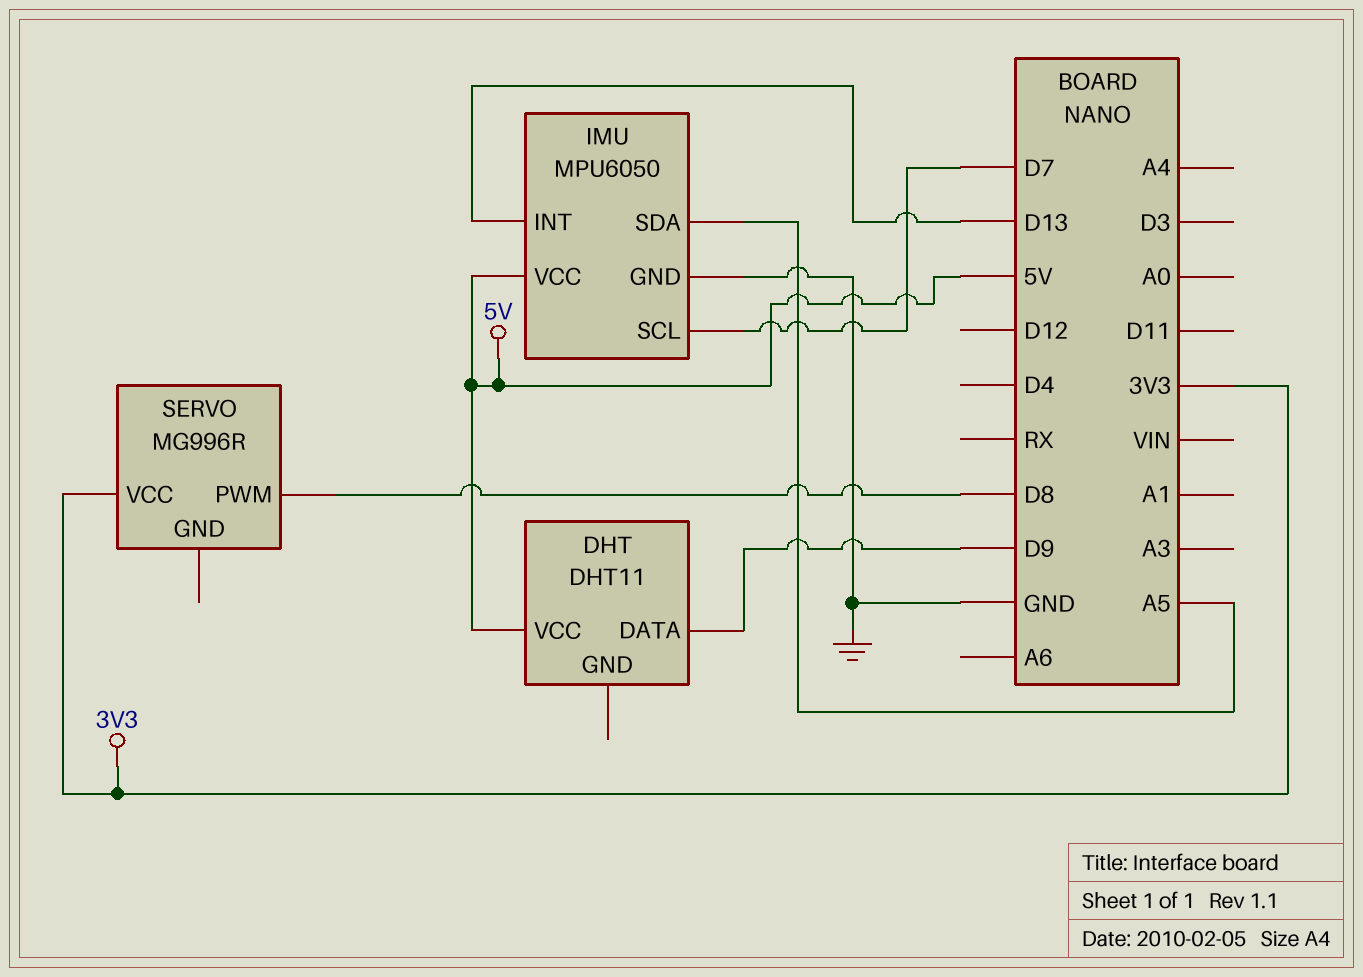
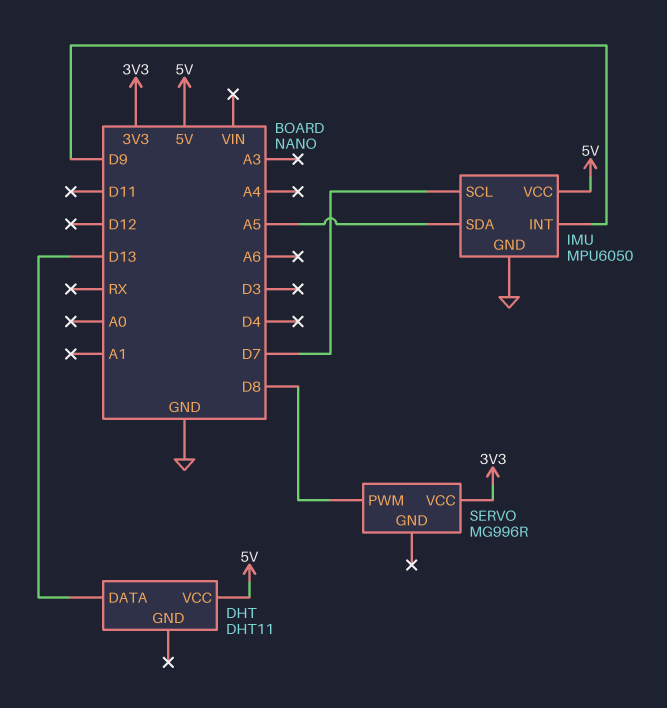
DHT pin DATA: D9 -> D13
IMU pin INT: D13 -> D9

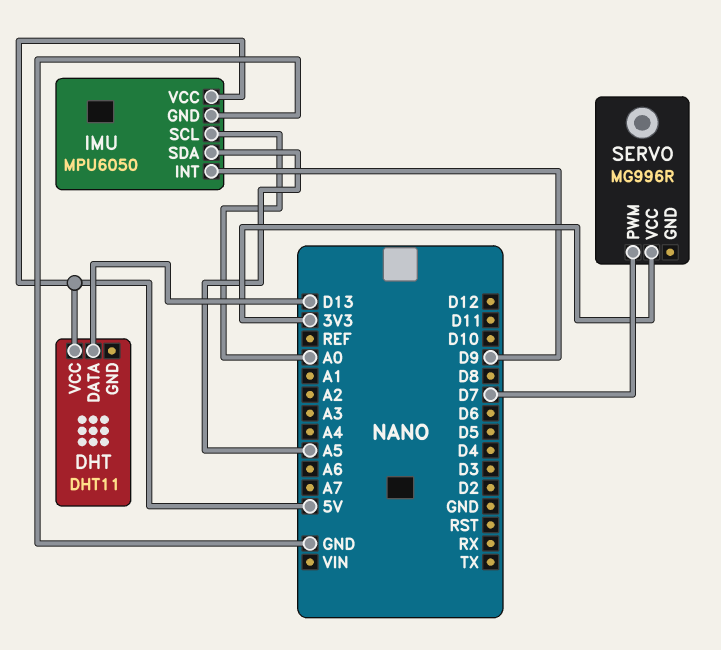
IMU pin SCL: D7 -> A0
SERVO pin PWM: D8 -> D7

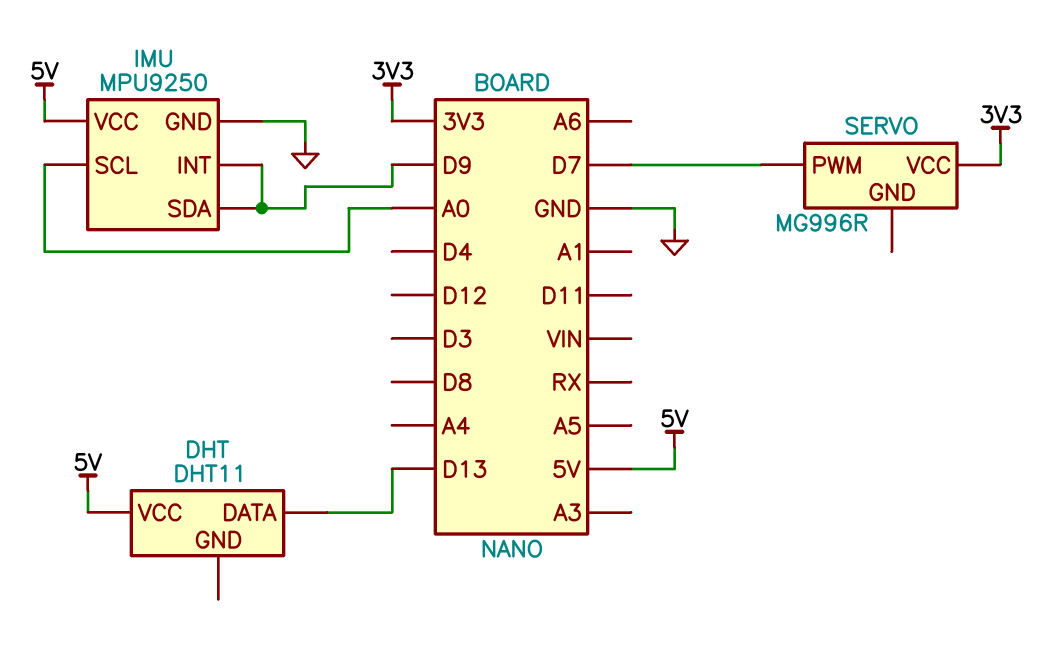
IMU: MPU6050 -> MPU9250
IMU pin SDA: A5 -> D9

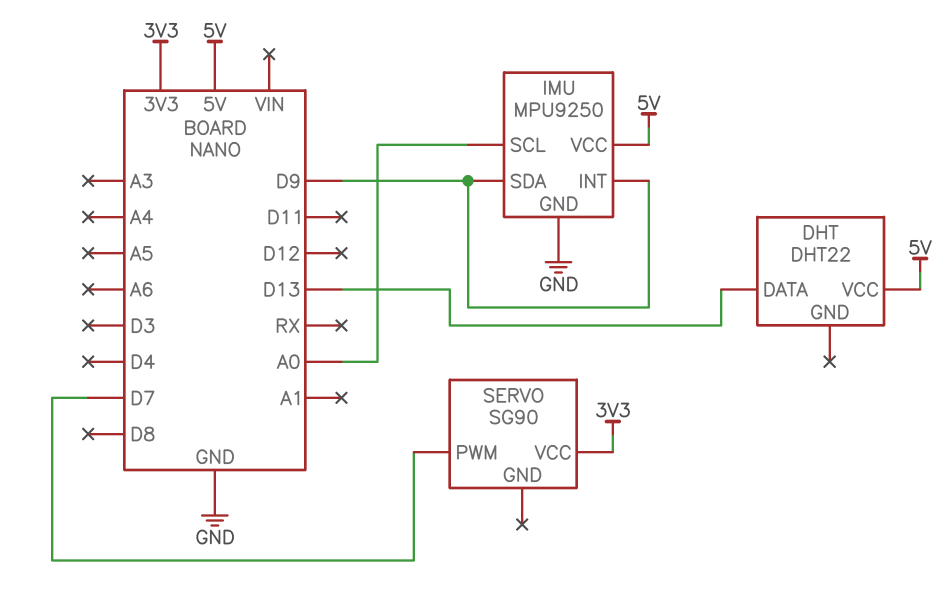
DHT: DHT11 -> DHT22
SERVO: MG996R -> SG90

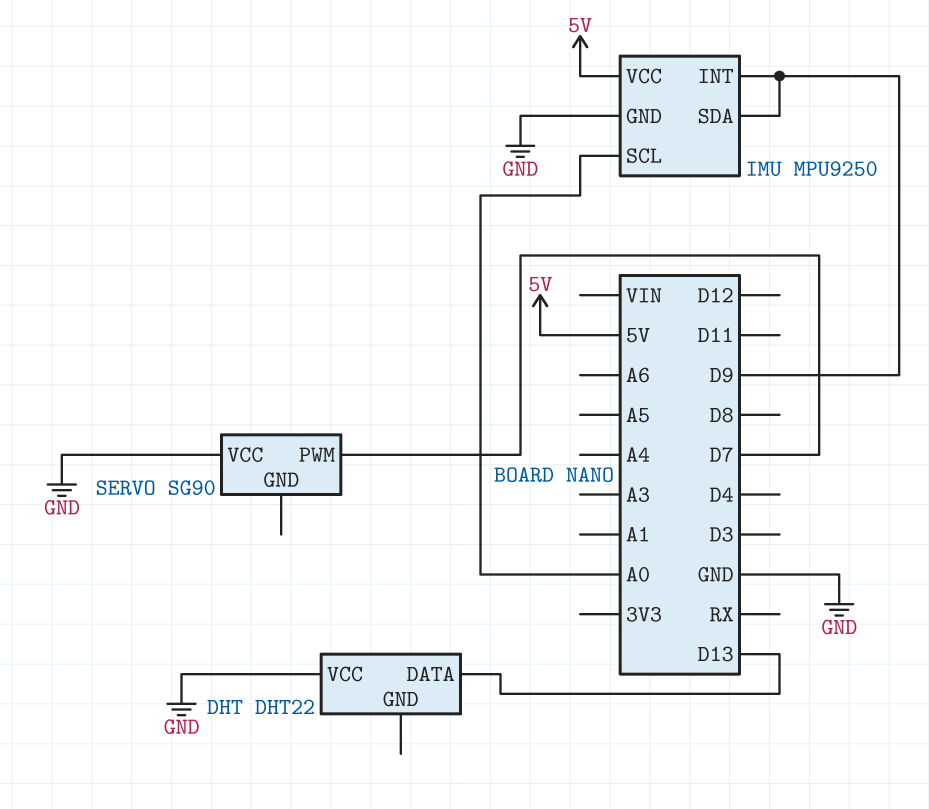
DHT pin VCC: 5V -> GND
SERVO pin VCC: 3V3 -> GND

